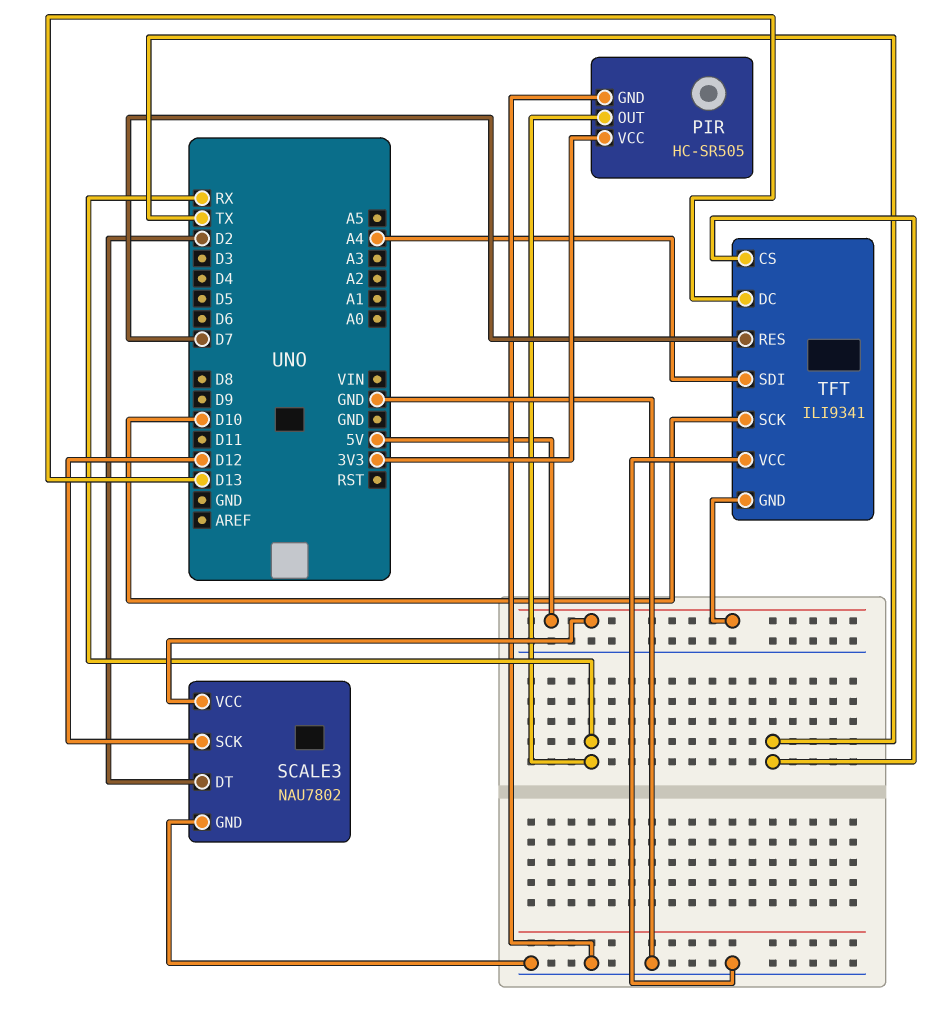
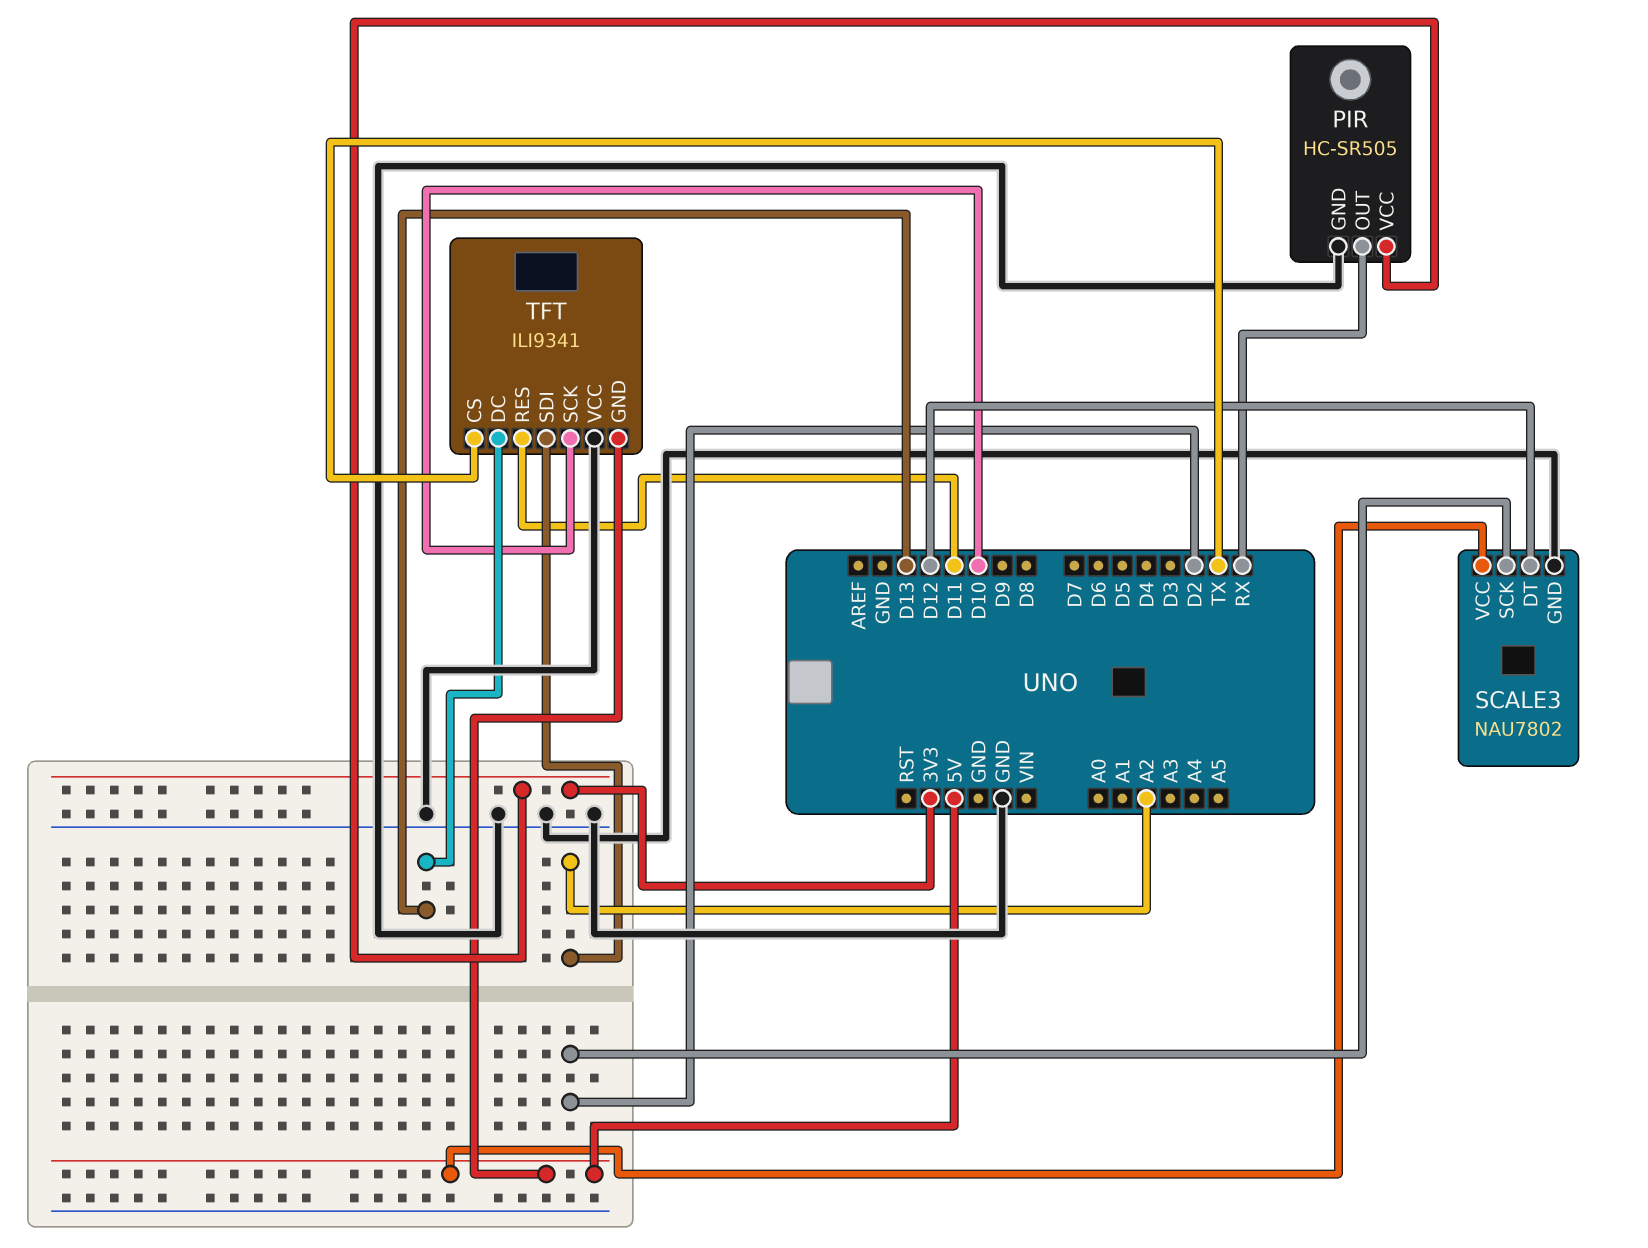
SCALE3 pin DT: D2 -> D12
SCALE3 pin SCK: D12 -> D2
TFT pin RES: D7 -> D11
TFT pin SDI: A4 -> A2

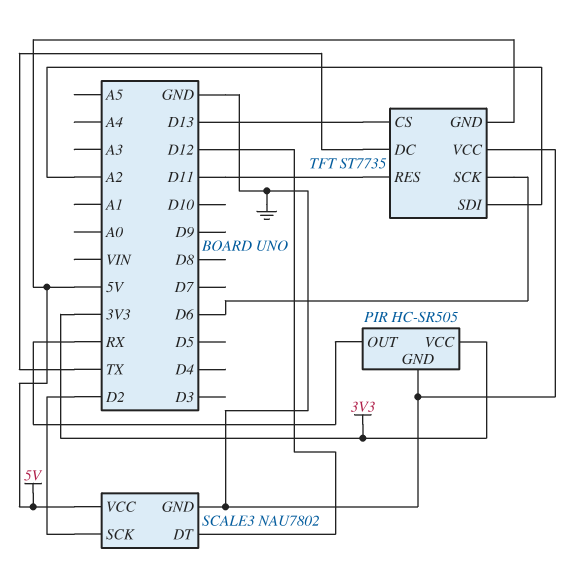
TFT: ILI9341 -> ST7735
TFT pin CS: TX -> D13
TFT pin DC: D13 -> TX
TFT pin SCK: D10 -> D6

